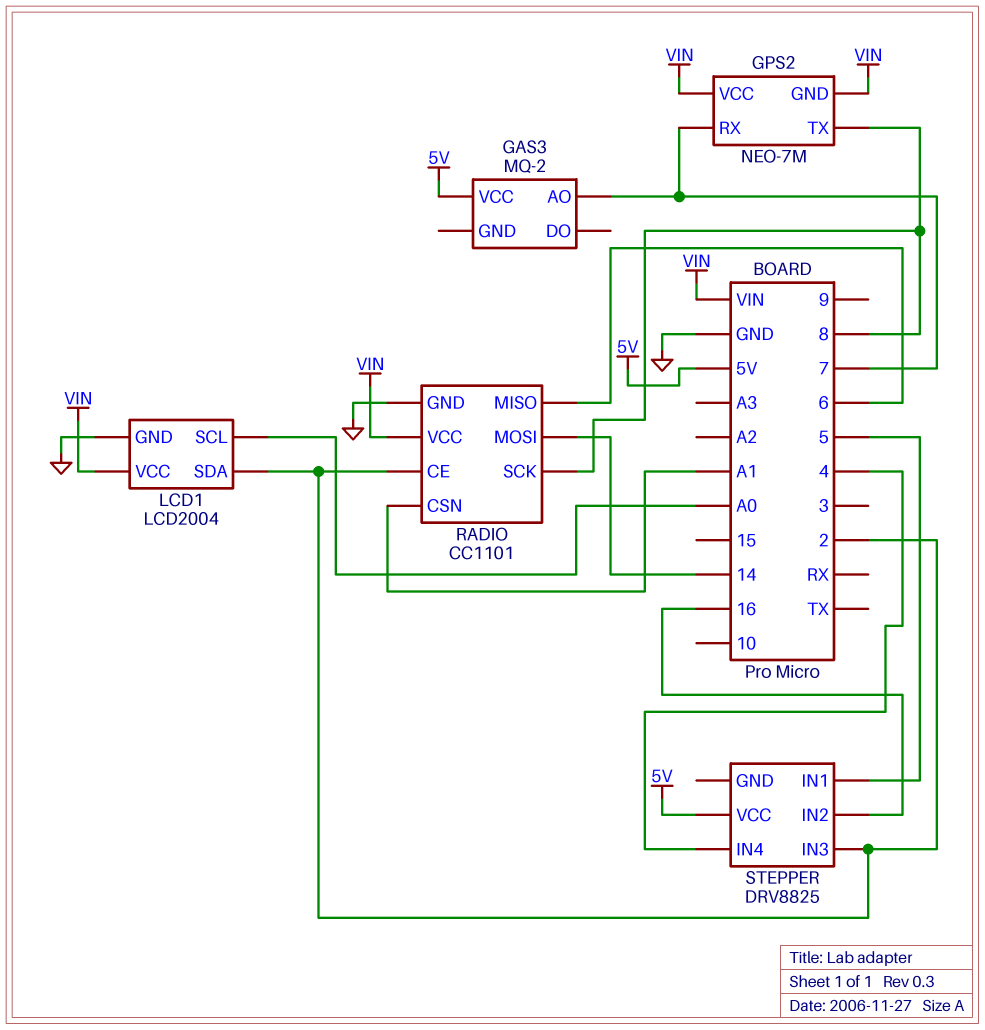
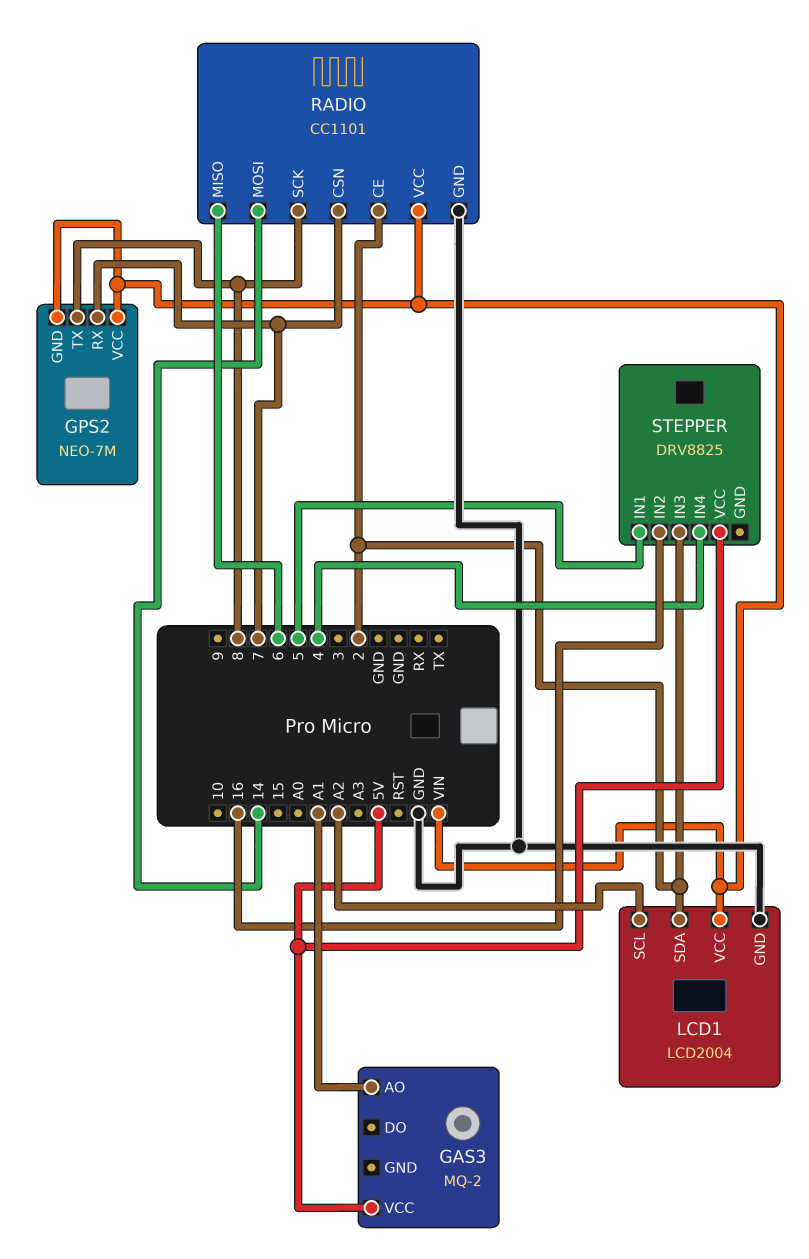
GAS3 pin AO: 7 -> A1
LCD1 pin SCL: A0 -> A2
RADIO pin CSN: A1 -> 7

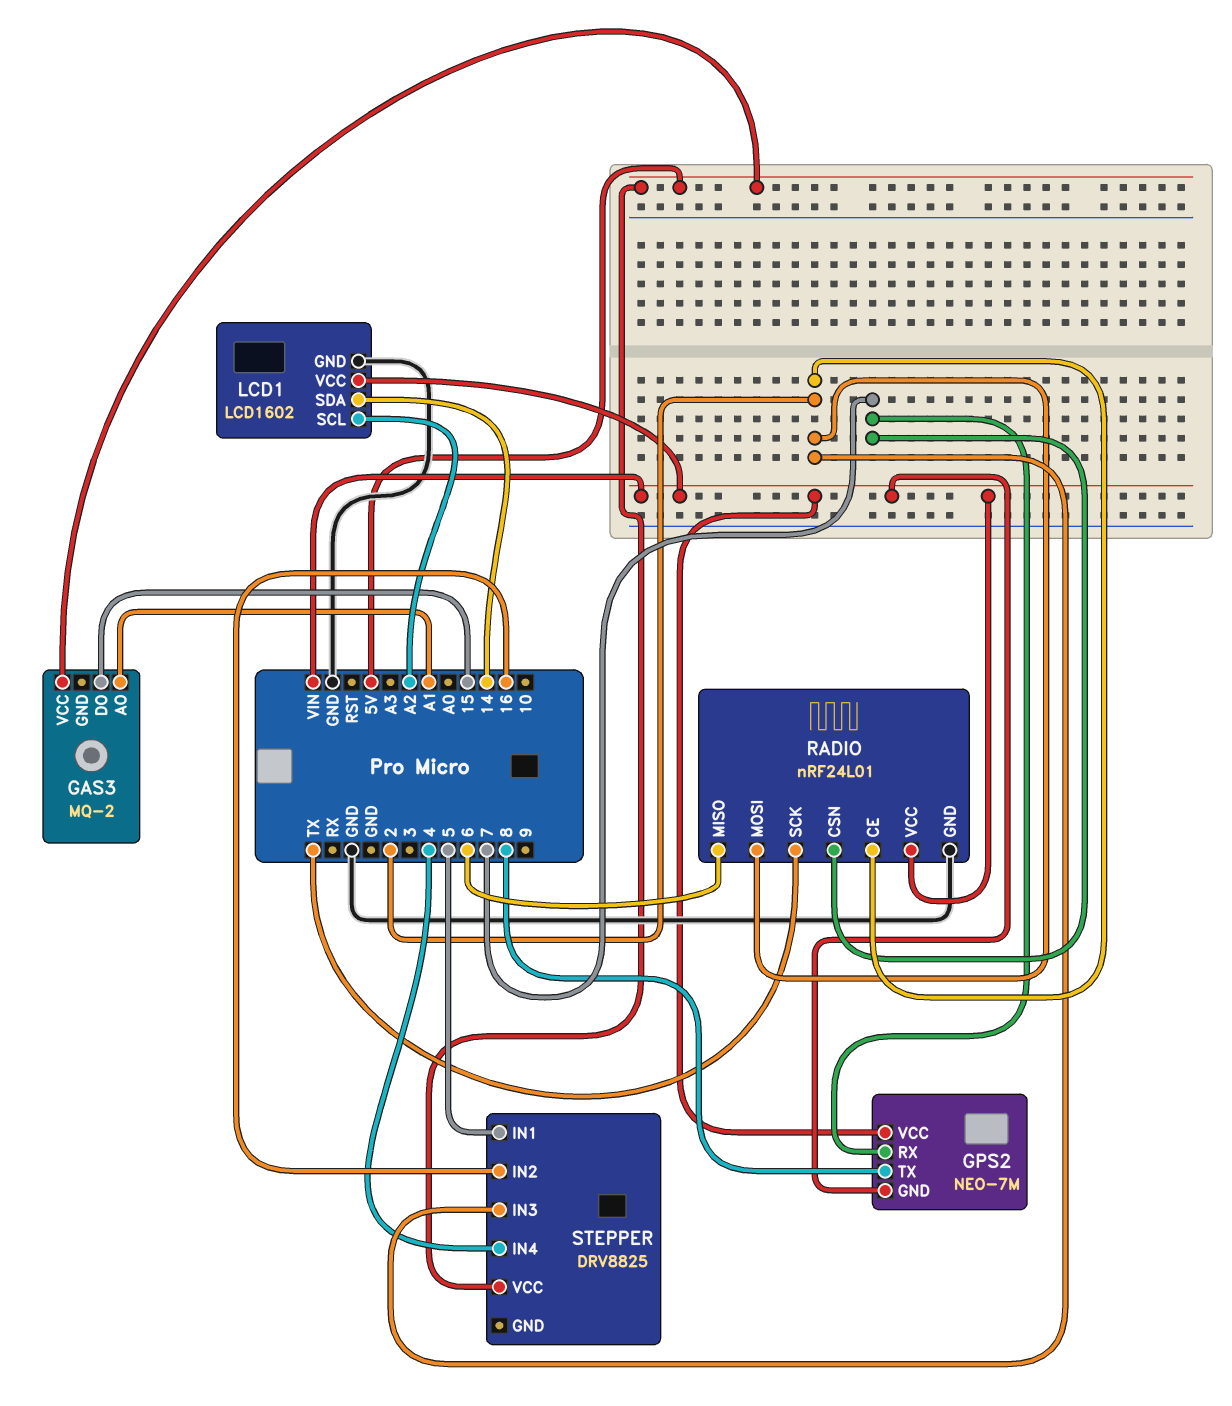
GAS3 pin DO: none -> 15
LCD1: LCD2004 -> LCD1602
LCD1 pin SDA: 2 -> 14
RADIO: CC1101 -> nRF24L01
RADIO pin MOSI: 14 -> 2
RADIO pin SCK: 8 -> TX

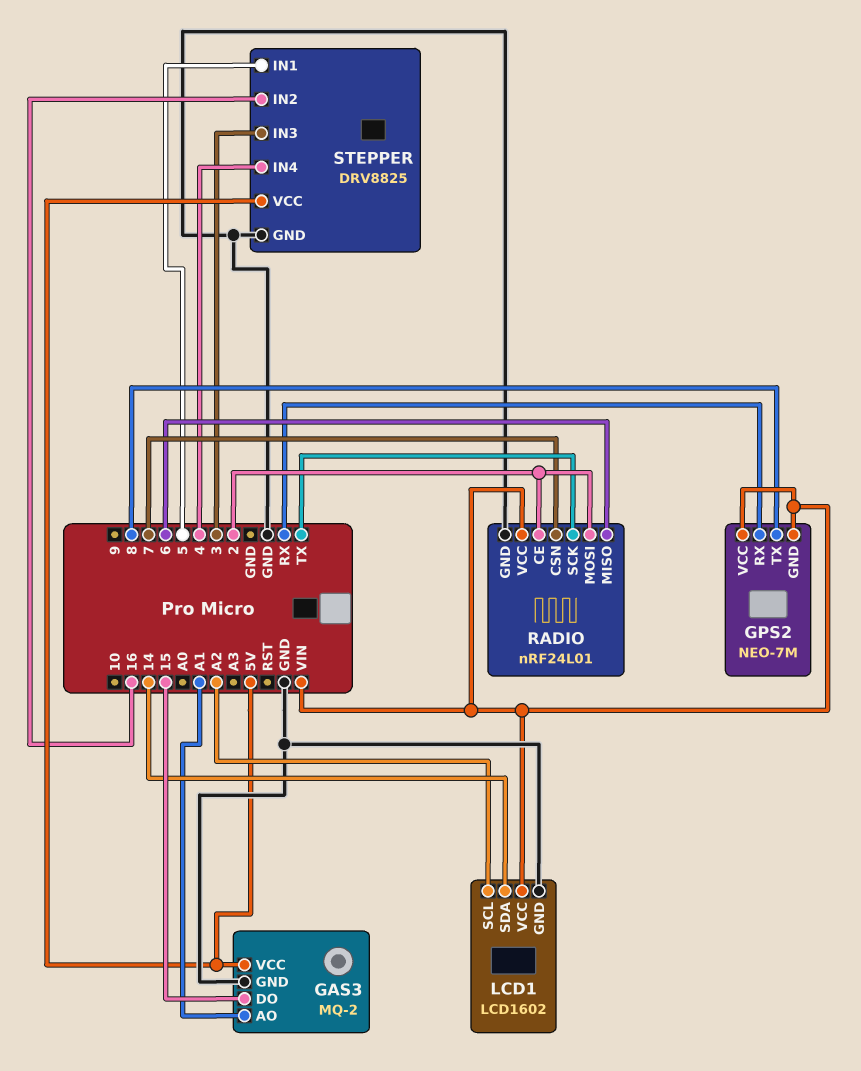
GAS3 pin GND: none -> GND
GPS2 pin RX: 7 -> RX
STEPPER pin GND: none -> GND
STEPPER pin IN3: 2 -> 3

